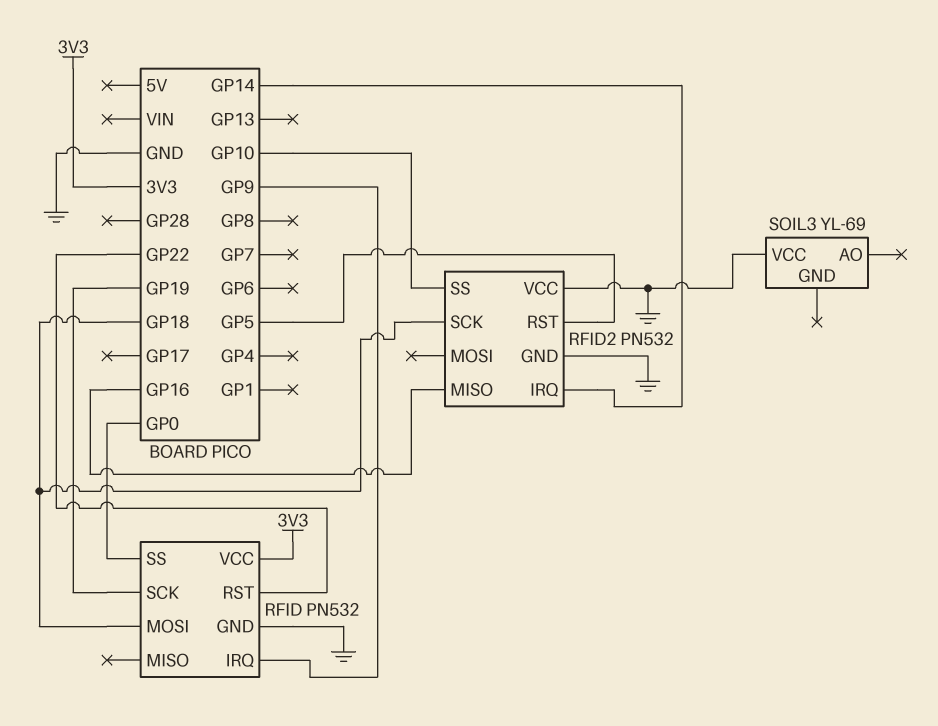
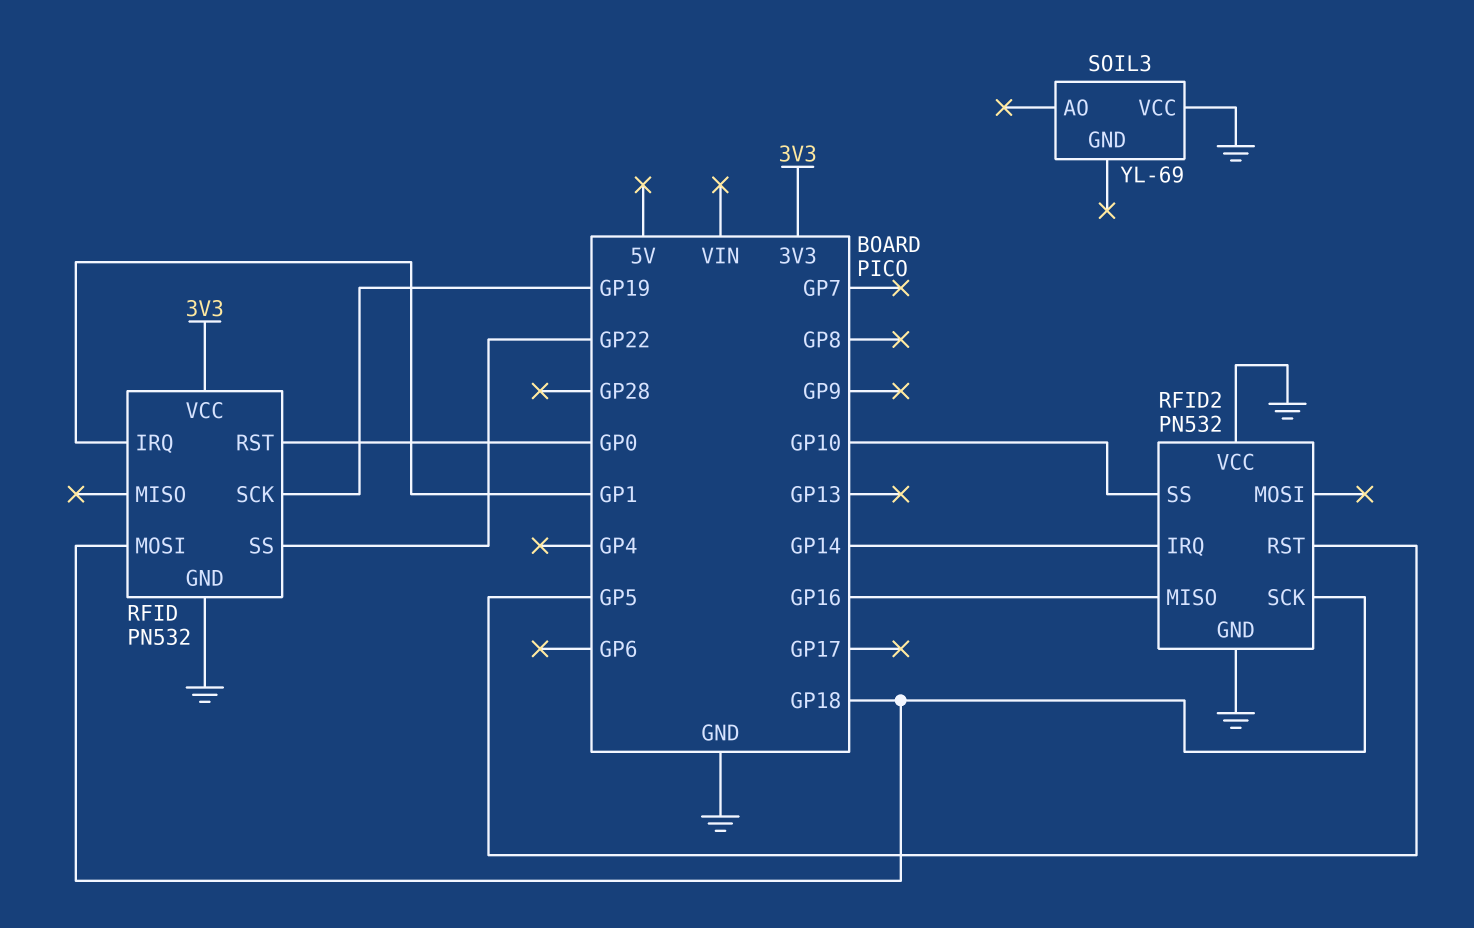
RFID pin IRQ: GP9 -> GP1
RFID pin RST: GP22 -> GP0
RFID pin SS: GP0 -> GP22

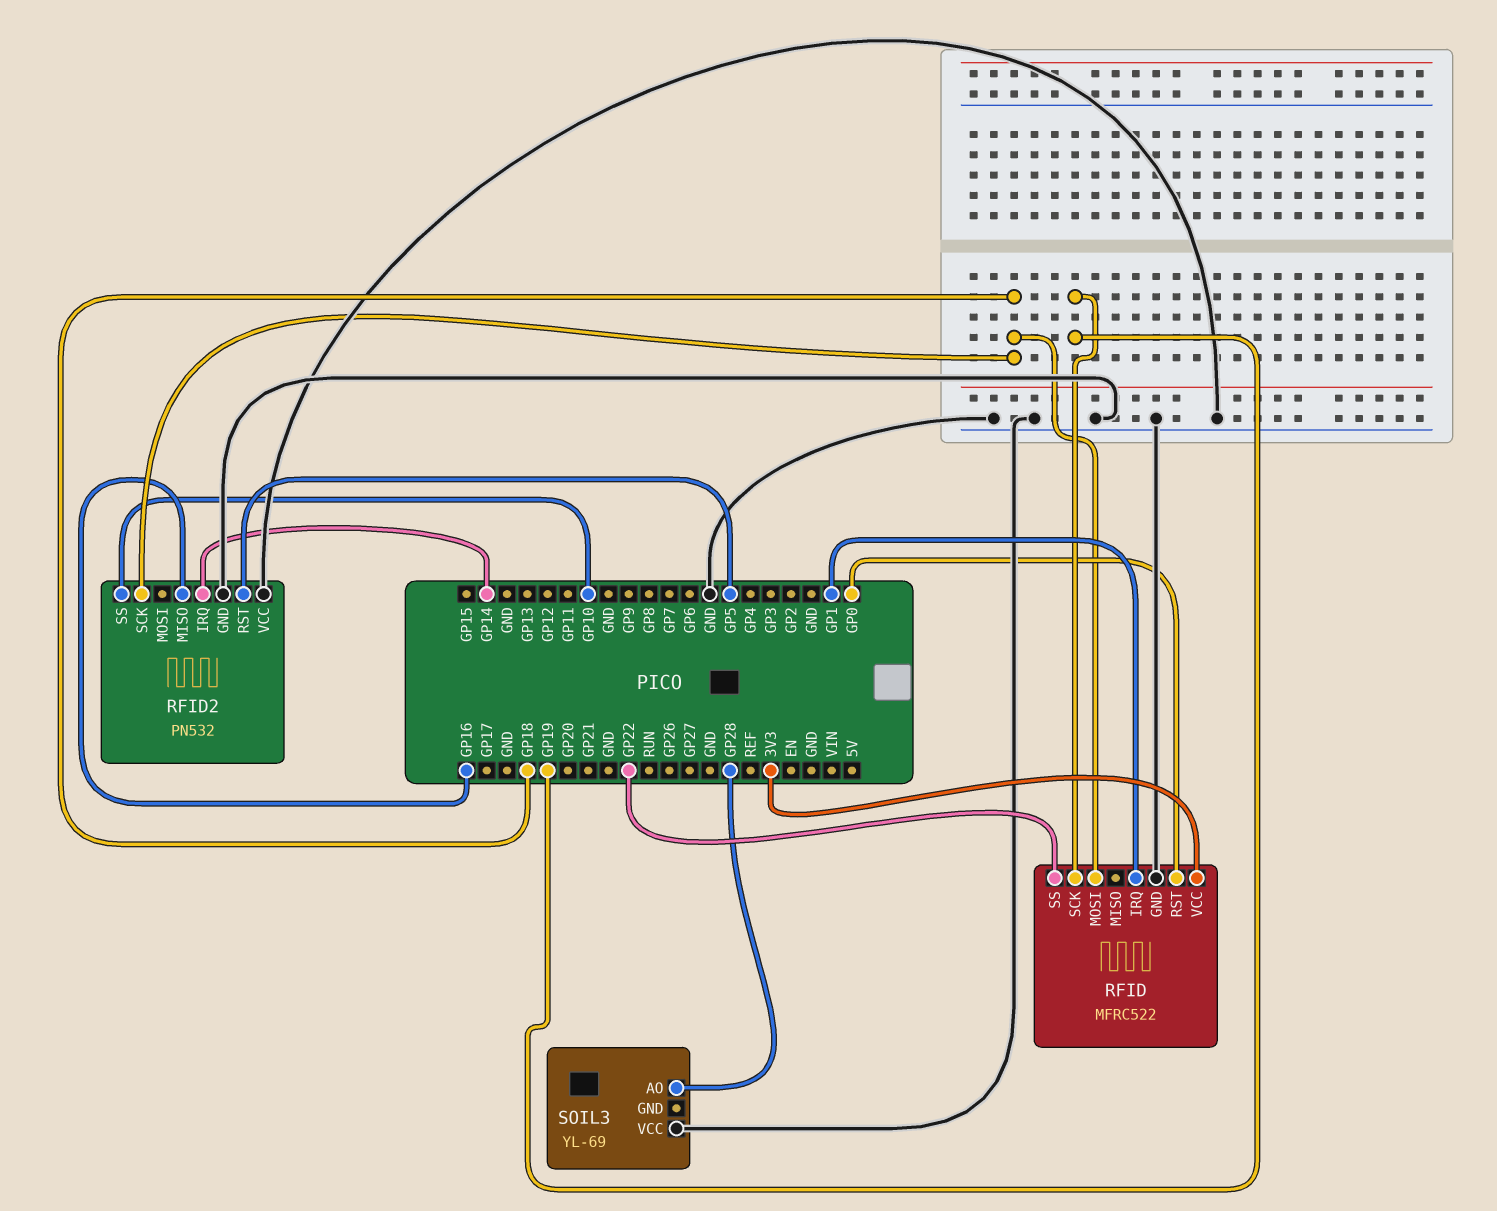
RFID: PN532 -> MFRC522
SOIL3 pin AO: none -> GP28

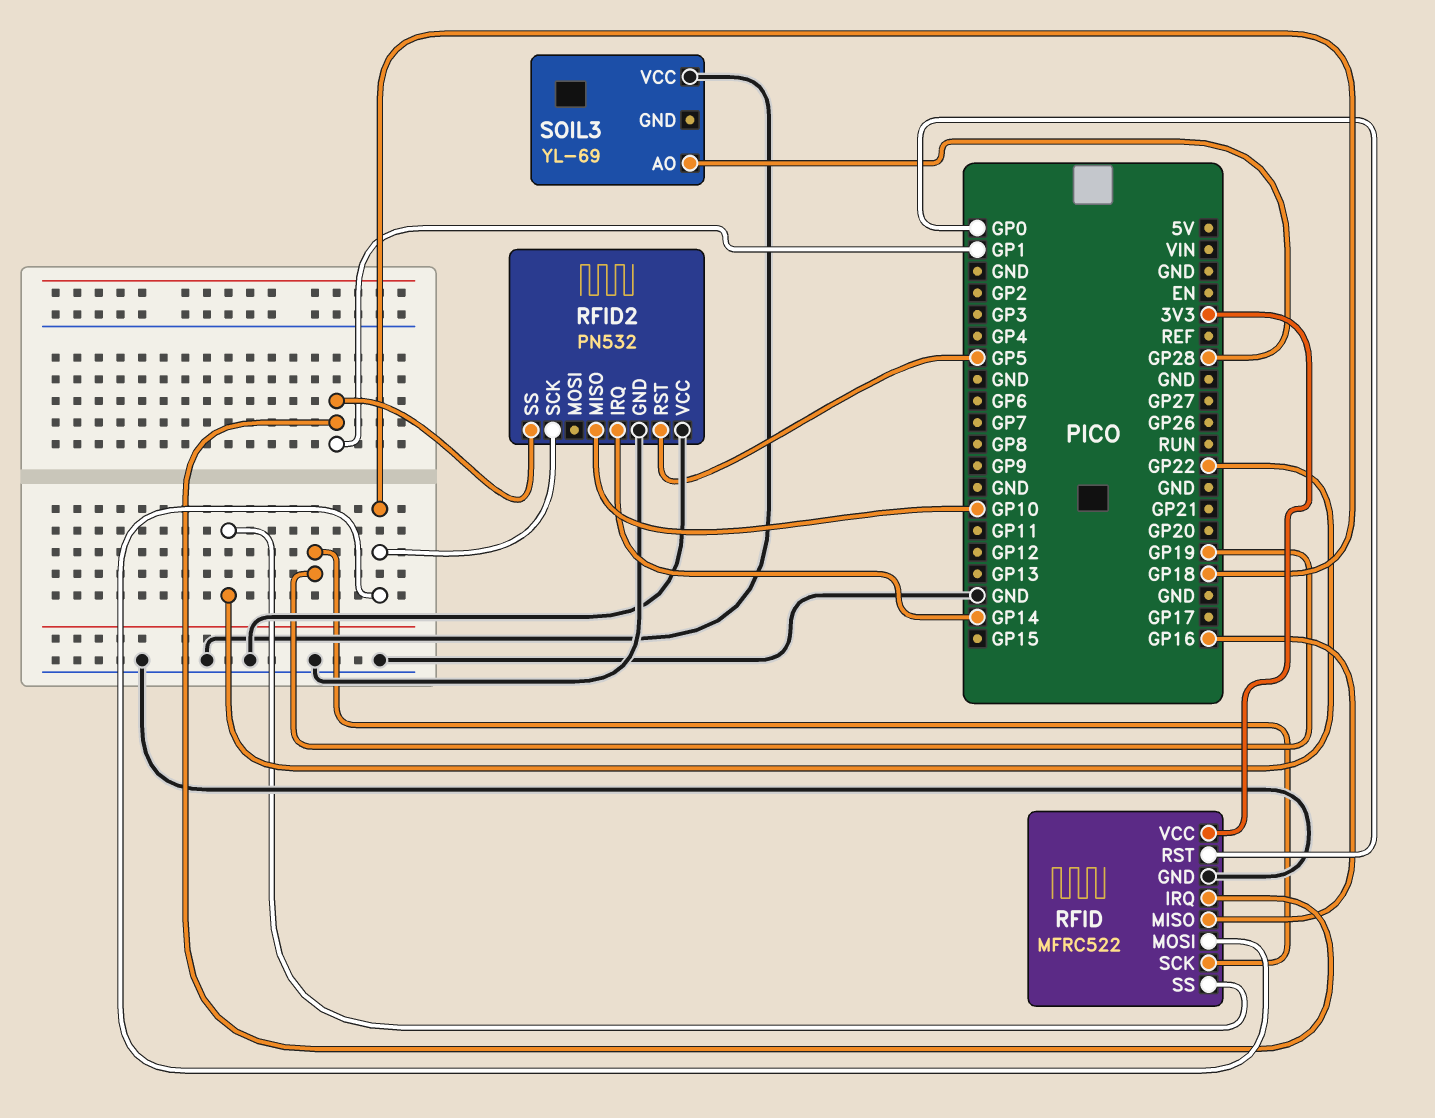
RFID pin MISO: none -> GP16
RFID2 pin MISO: GP16 -> GP10
RFID2 pin SS: GP10 -> GP1

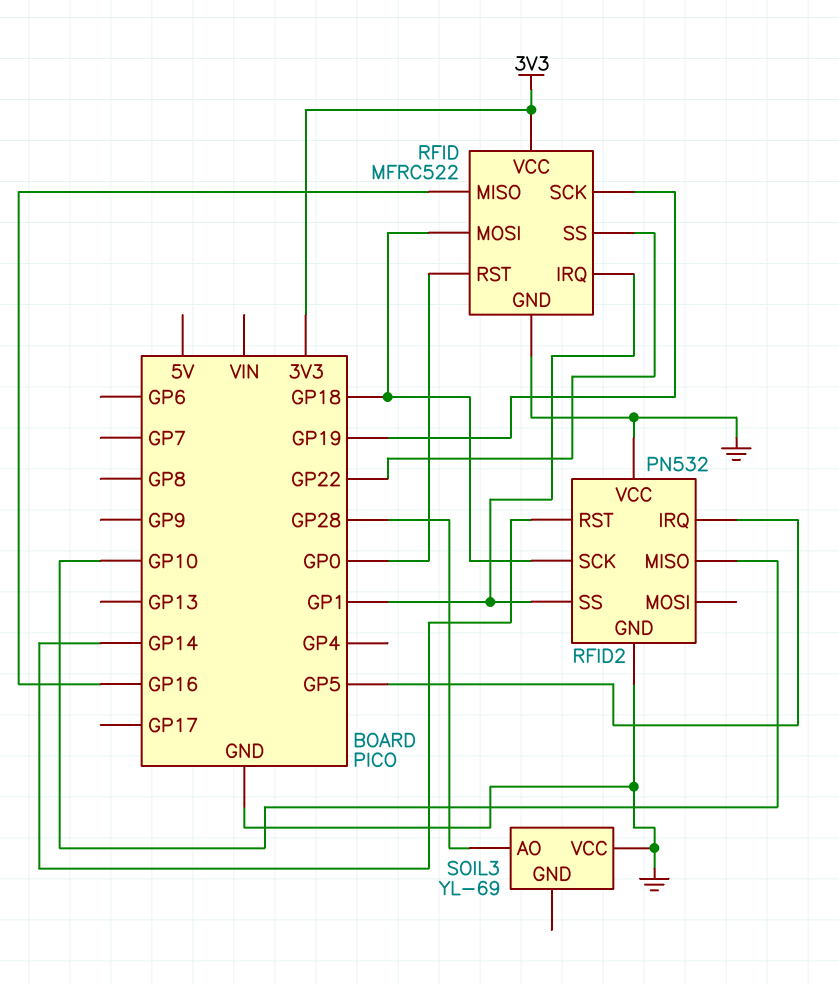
RFID2 pin IRQ: GP14 -> GP5
RFID2 pin RST: GP5 -> GP14

